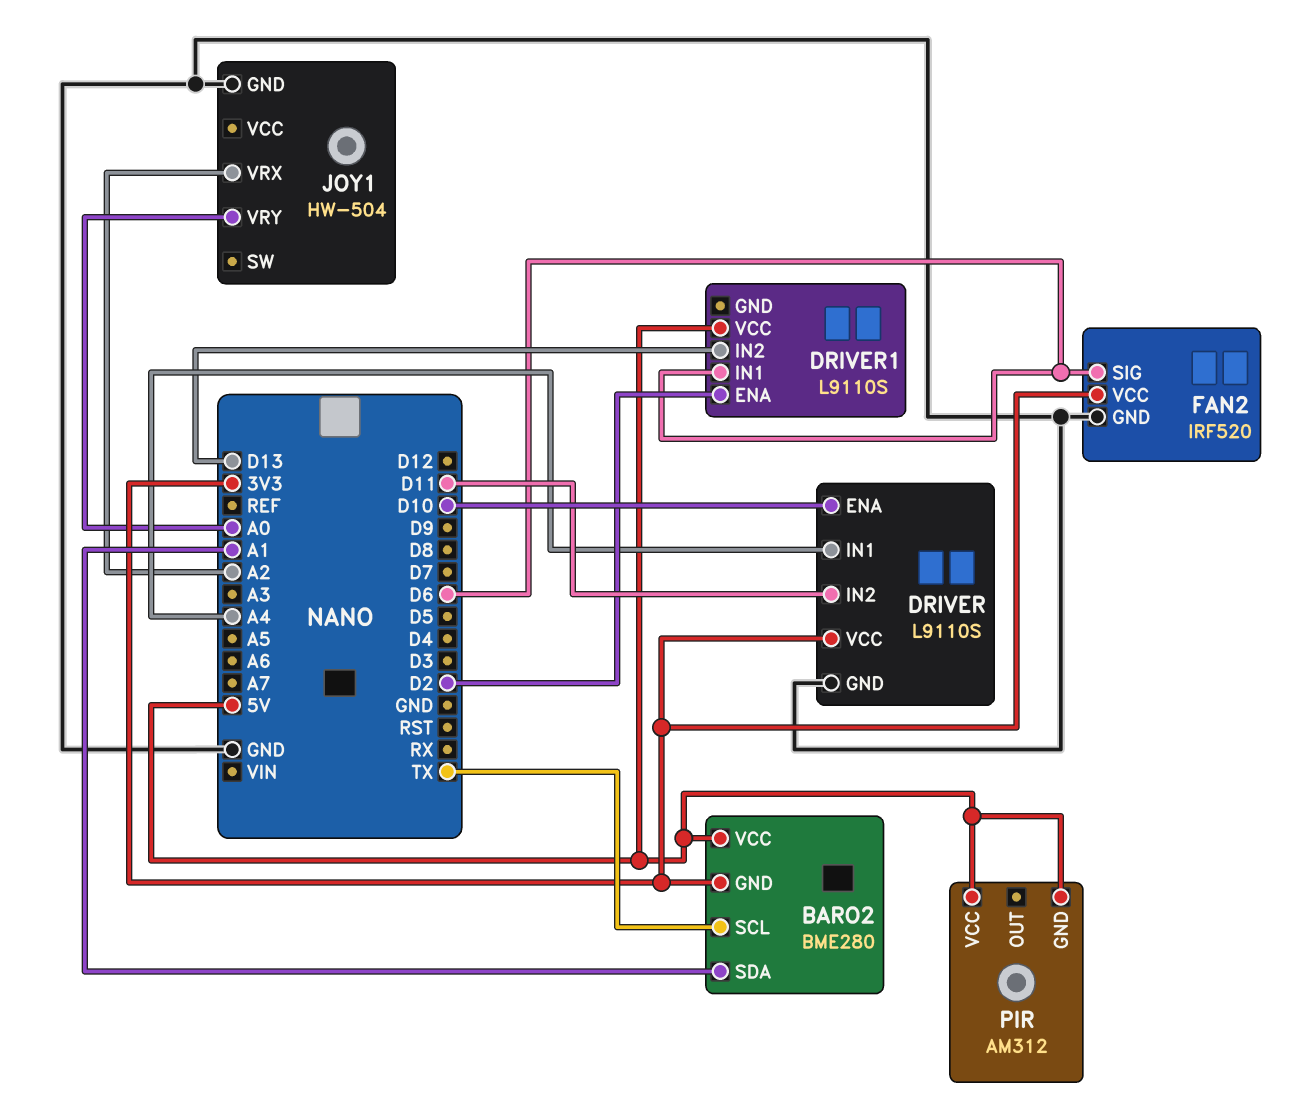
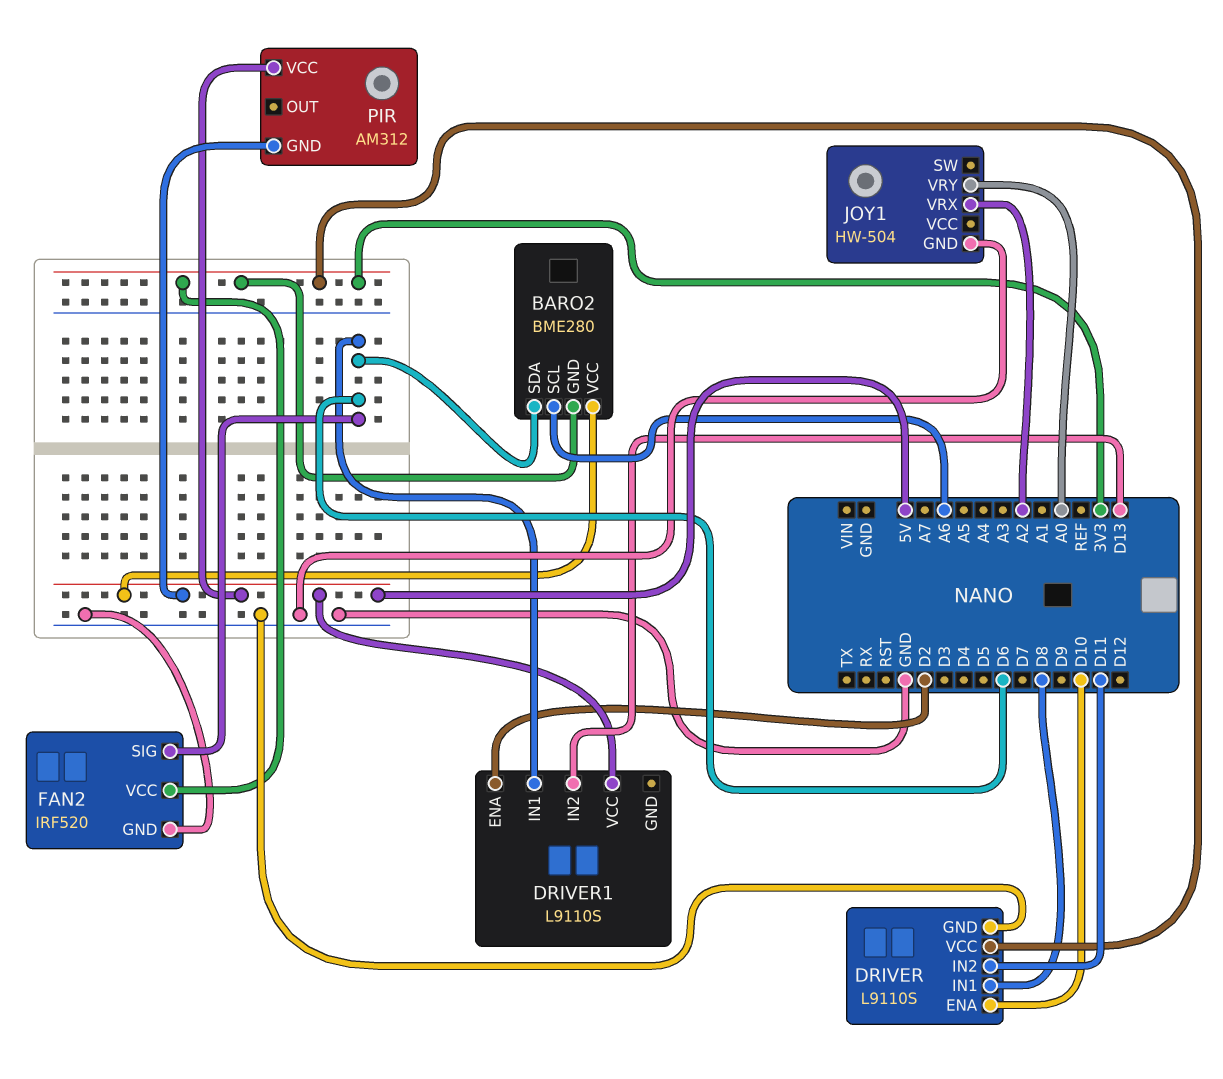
BARO2 pin SCL: TX -> A6
BARO2 pin SDA: A1 -> D6
DRIVER pin IN1: A4 -> D8

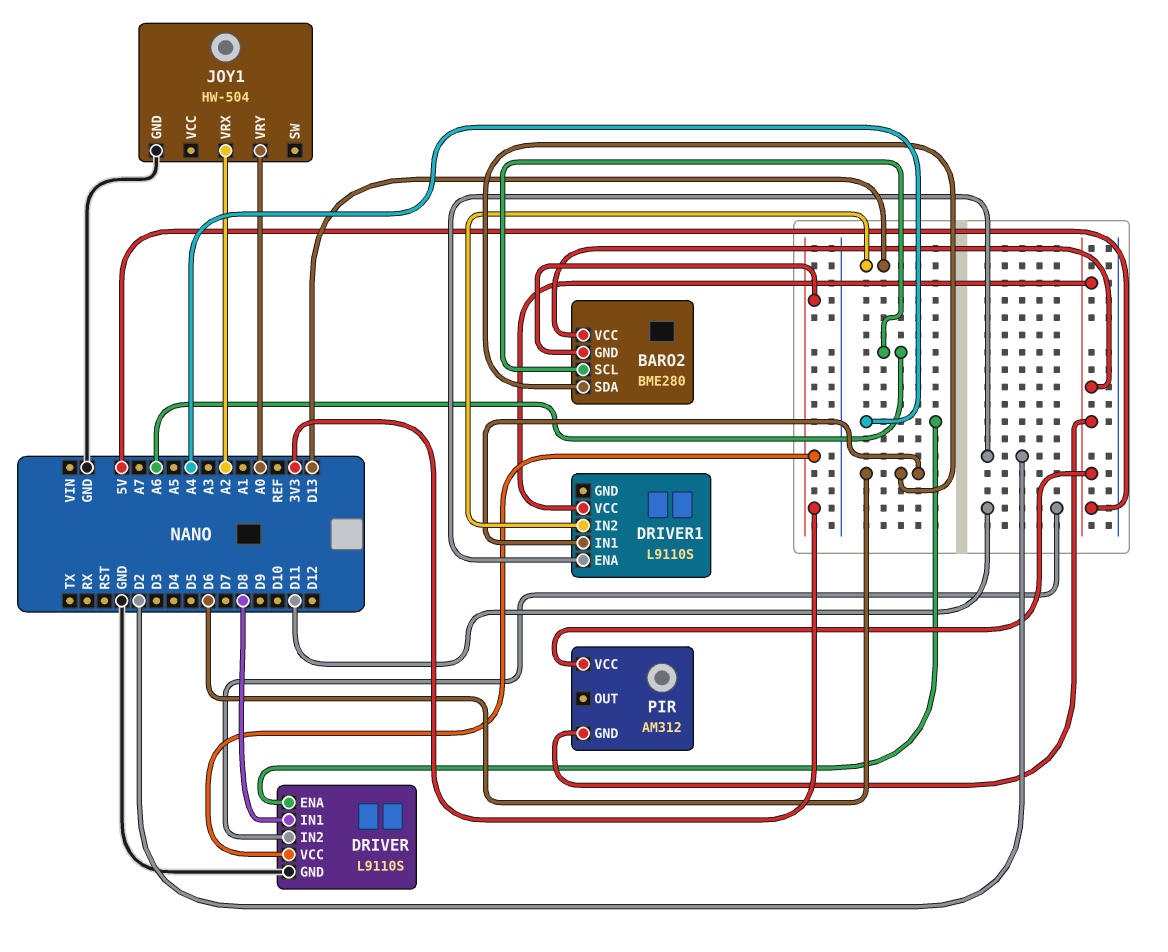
DRIVER pin ENA: D10 -> A4
FAN2: IRF520 -> none
FAN2 pin GND: GND -> none
FAN2 pin SIG: D6 -> none
FAN2 pin VCC: 3V3 -> none

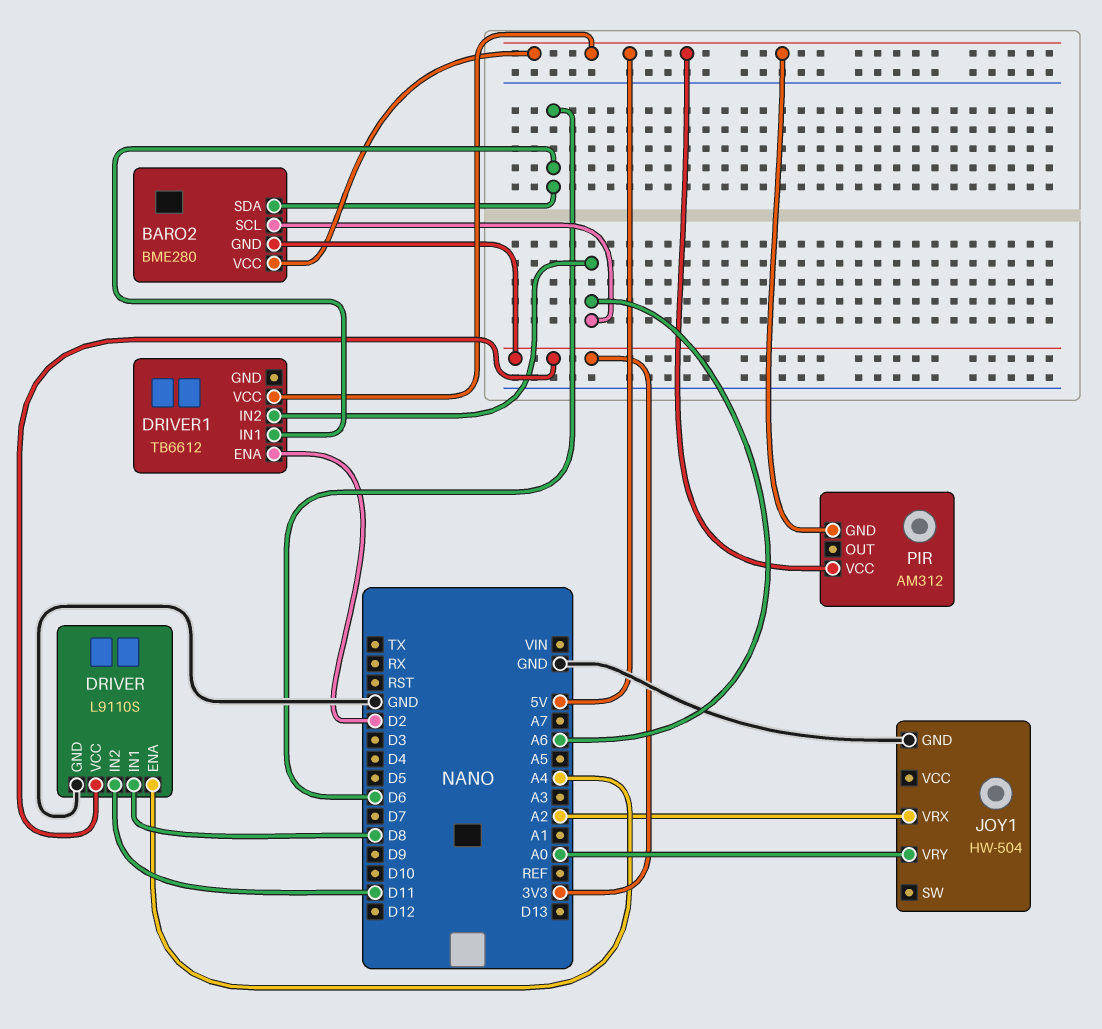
DRIVER1: L9110S -> TB6612
DRIVER1 pin IN2: D13 -> A6

